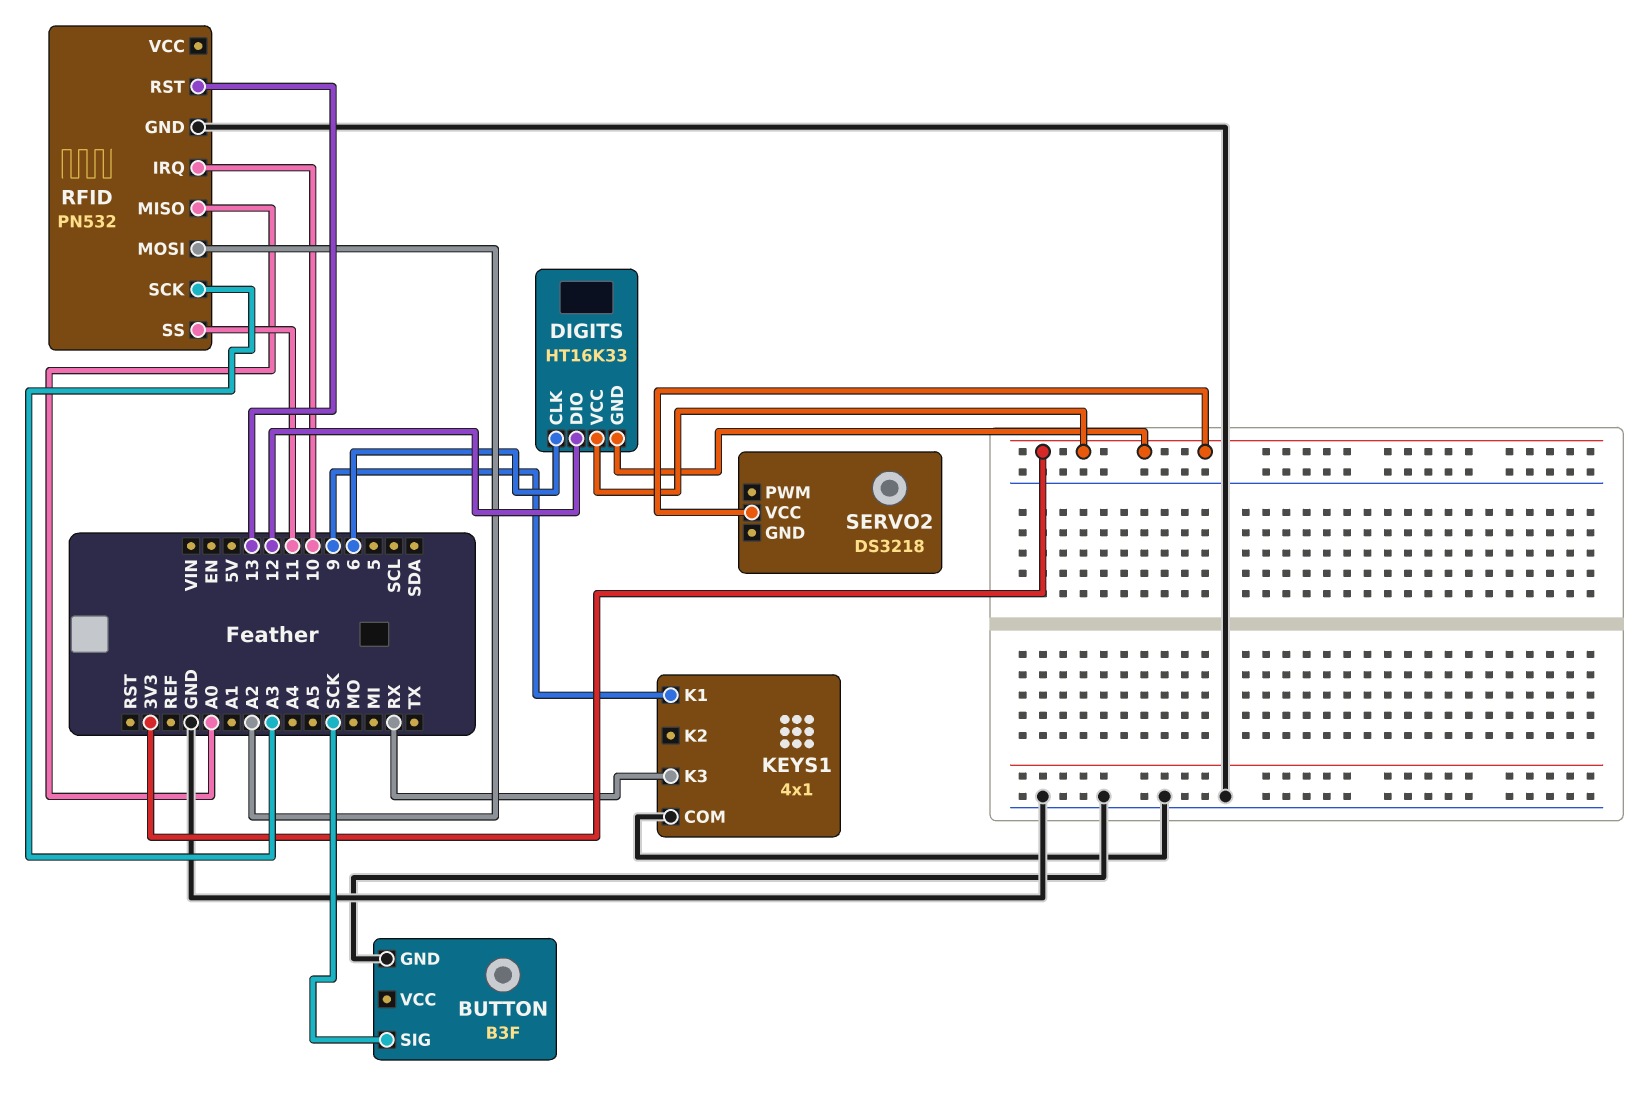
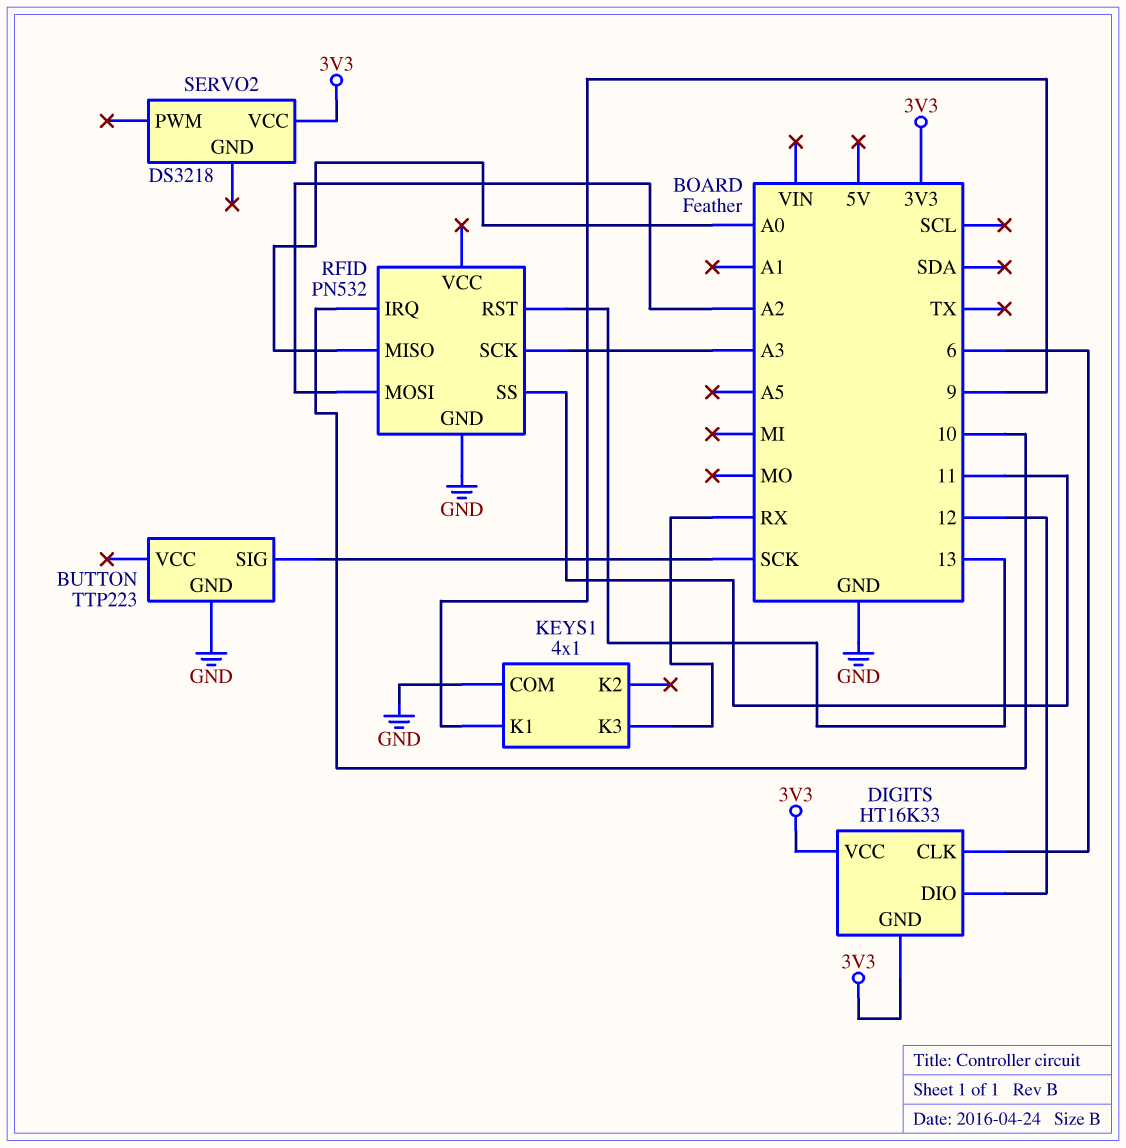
BUTTON: B3F -> TTP223

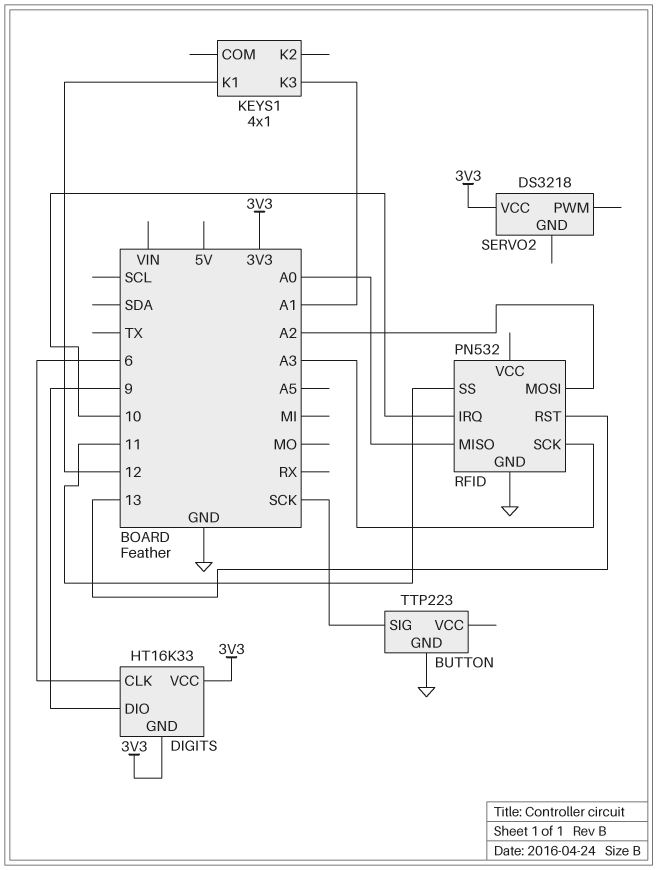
DIGITS pin DIO: 12 -> 9
KEYS1 pin COM: GND -> none
KEYS1 pin K1: 9 -> 12
KEYS1 pin K3: RX -> A1

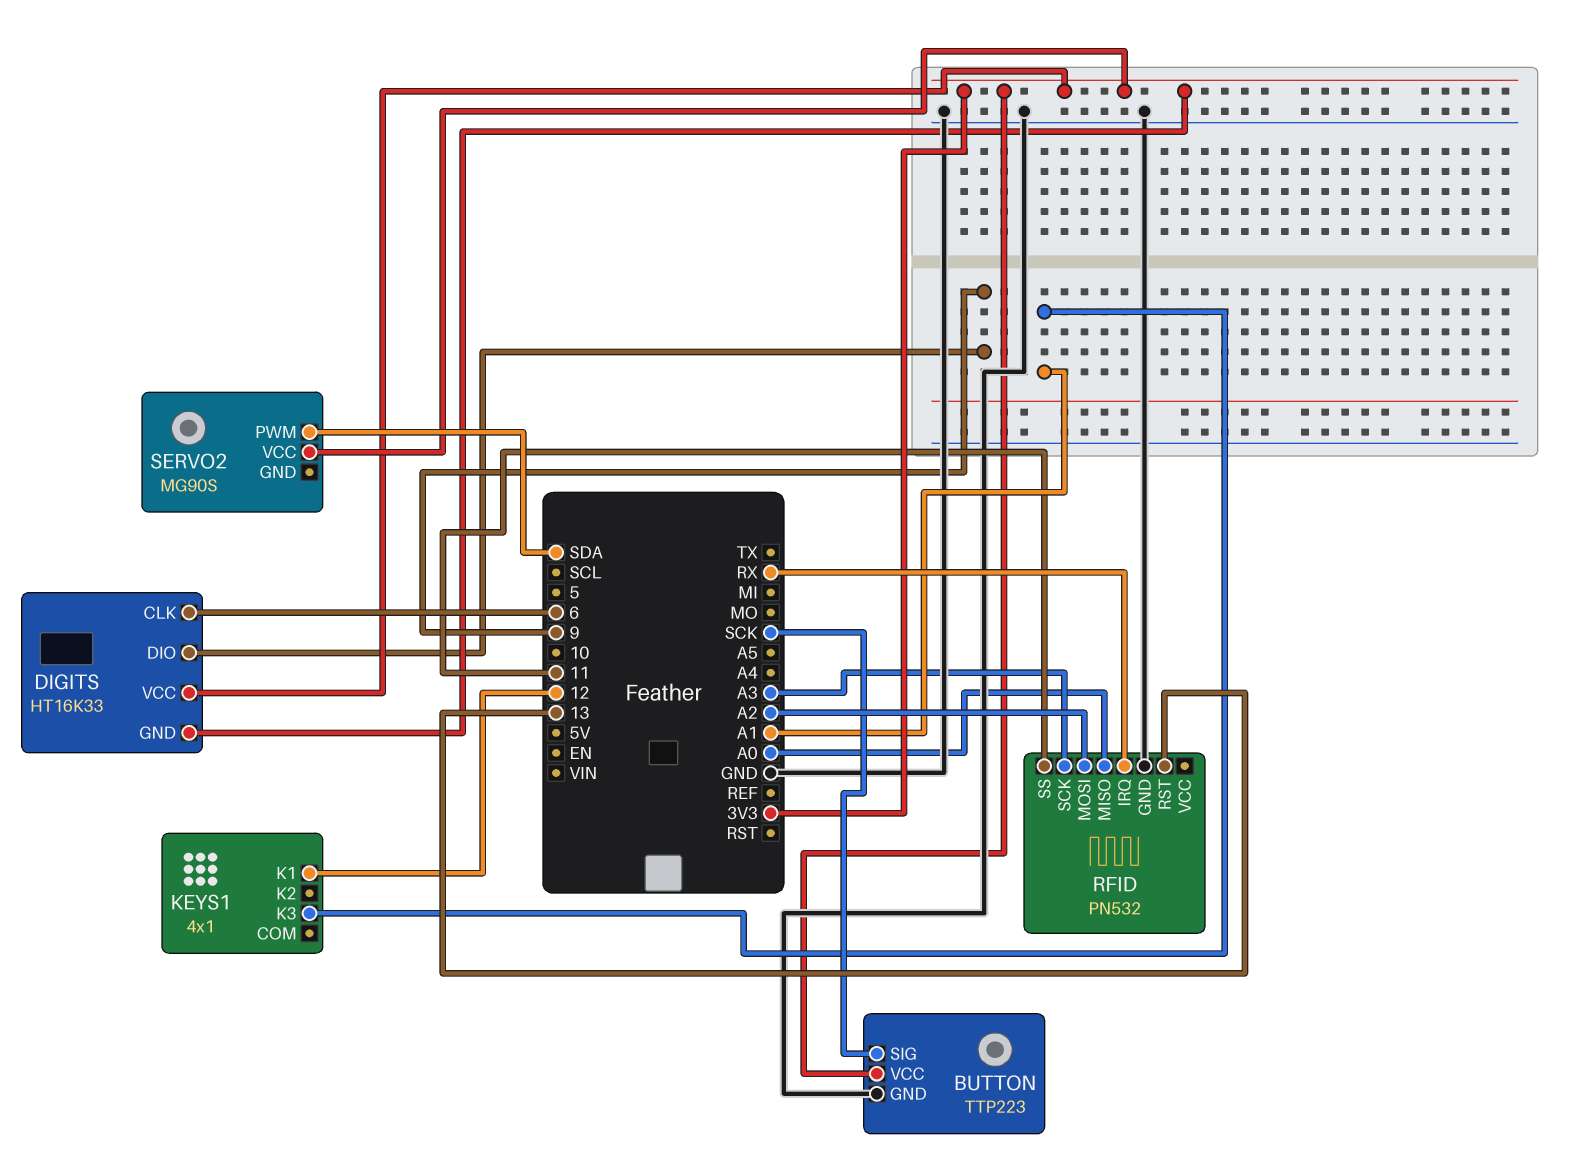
BUTTON pin VCC: none -> 3V3
RFID pin IRQ: 10 -> RX
SERVO2: DS3218 -> MG90S
SERVO2 pin PWM: none -> SDA

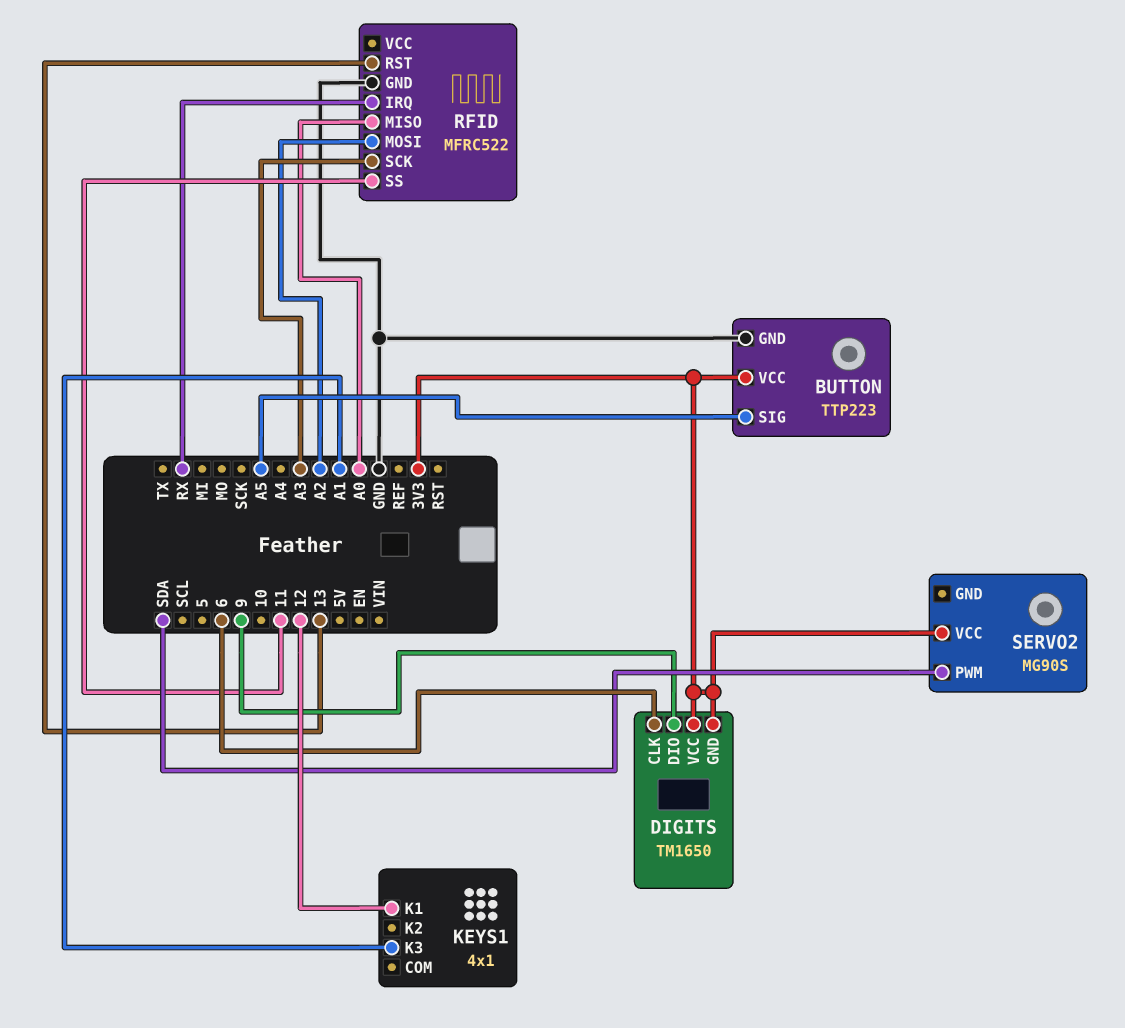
BUTTON pin SIG: SCK -> A5
DIGITS: HT16K33 -> TM1650
RFID: PN532 -> MFRC522

